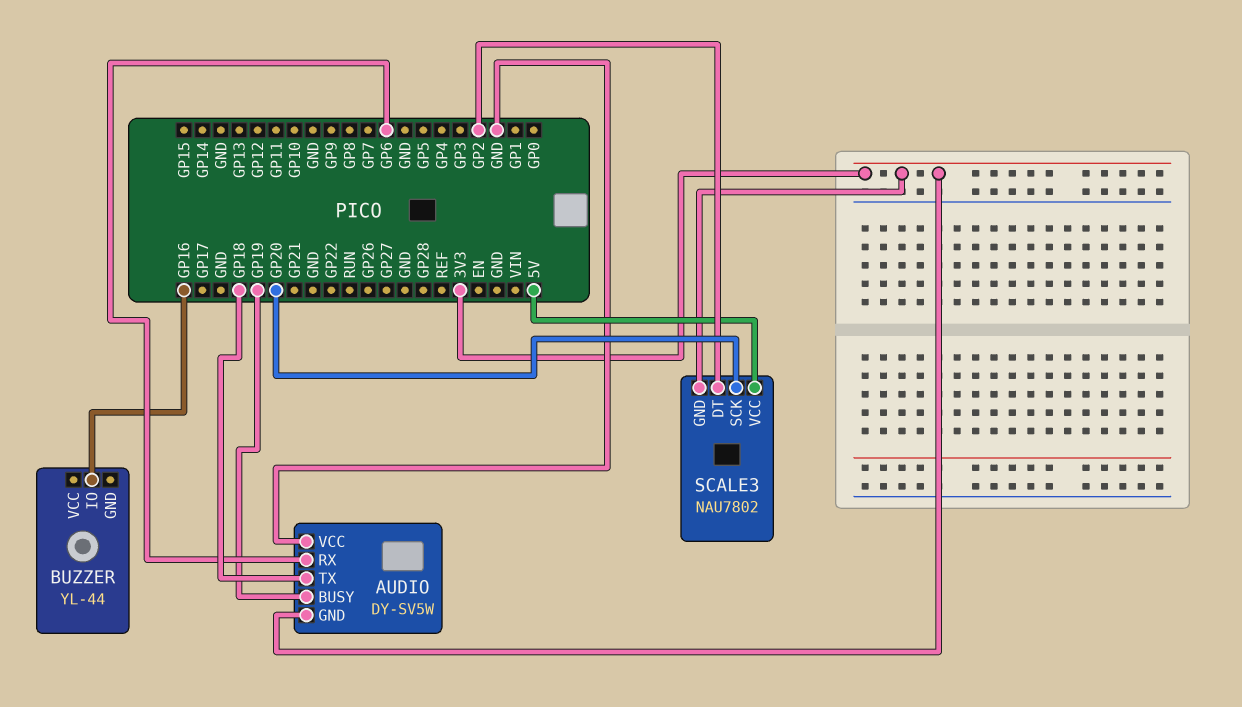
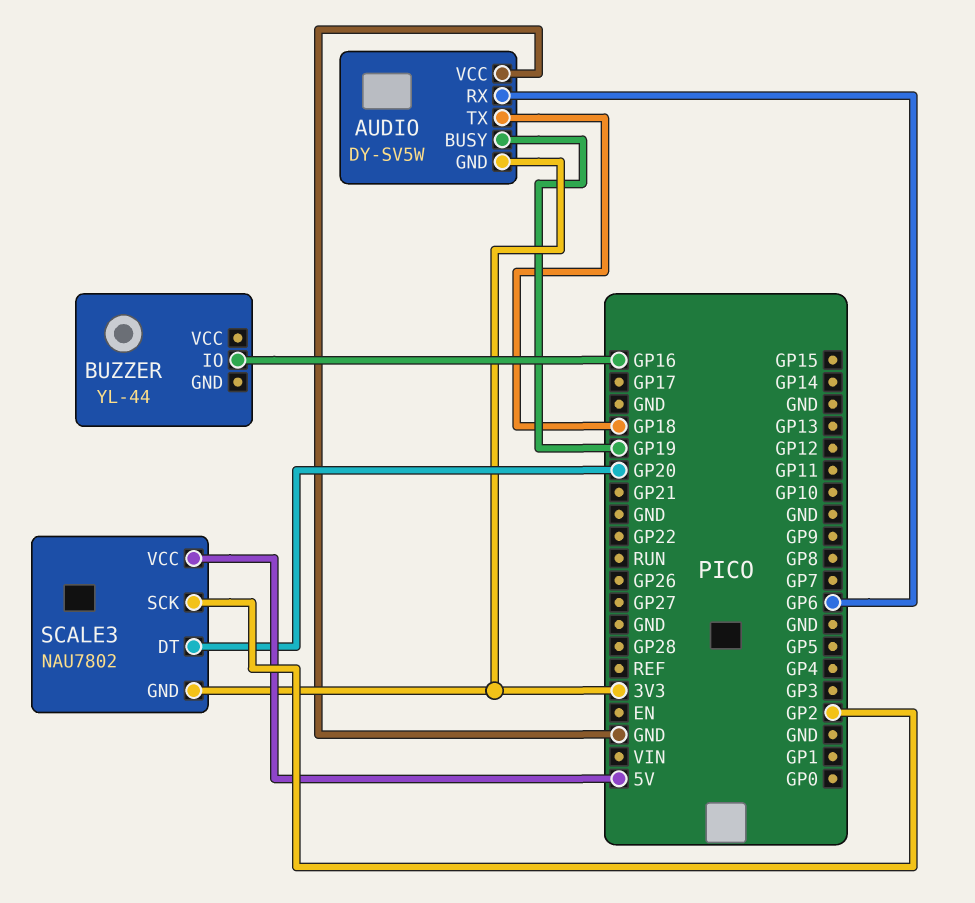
SCALE3 pin DT: GP2 -> GP20
SCALE3 pin SCK: GP20 -> GP2

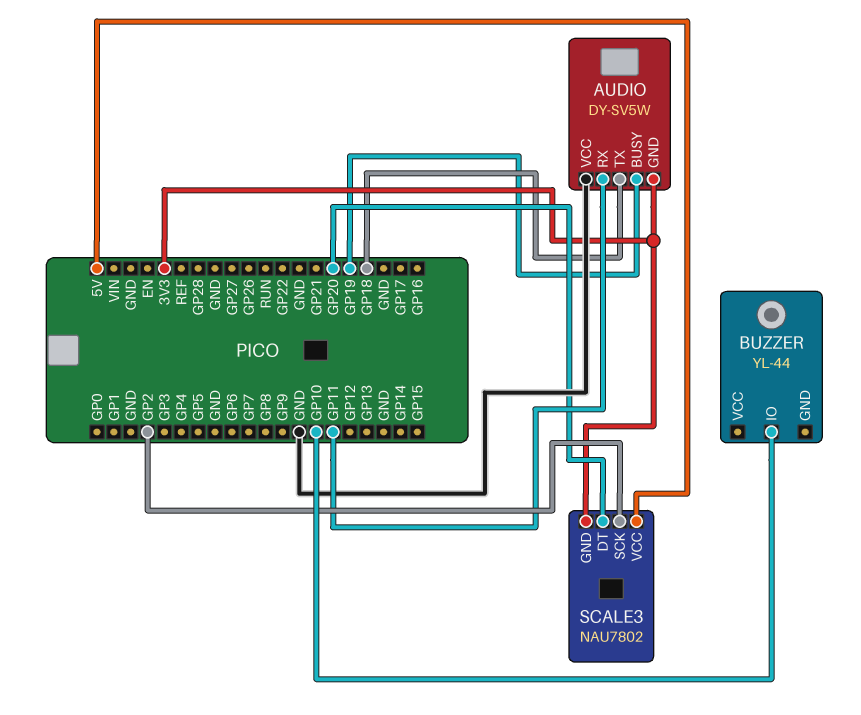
AUDIO pin RX: GP6 -> GP11
BUZZER pin IO: GP16 -> GP10

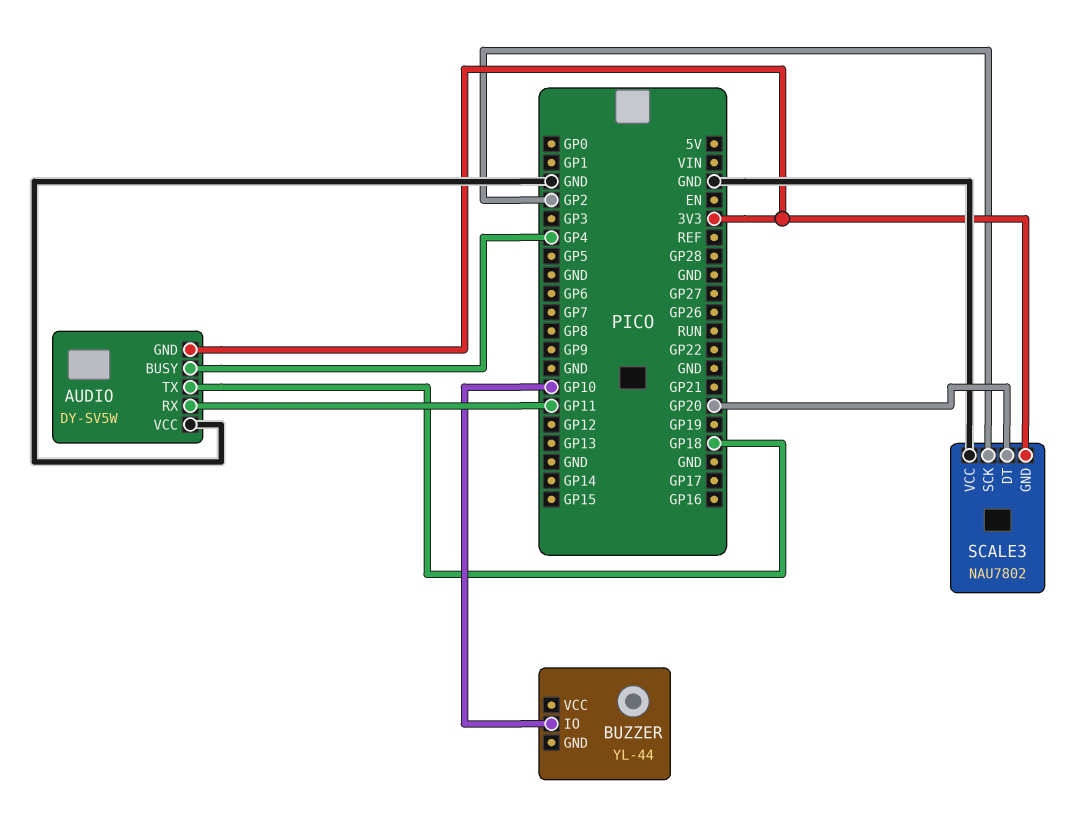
AUDIO pin BUSY: GP19 -> GP4
SCALE3 pin VCC: 5V -> GND

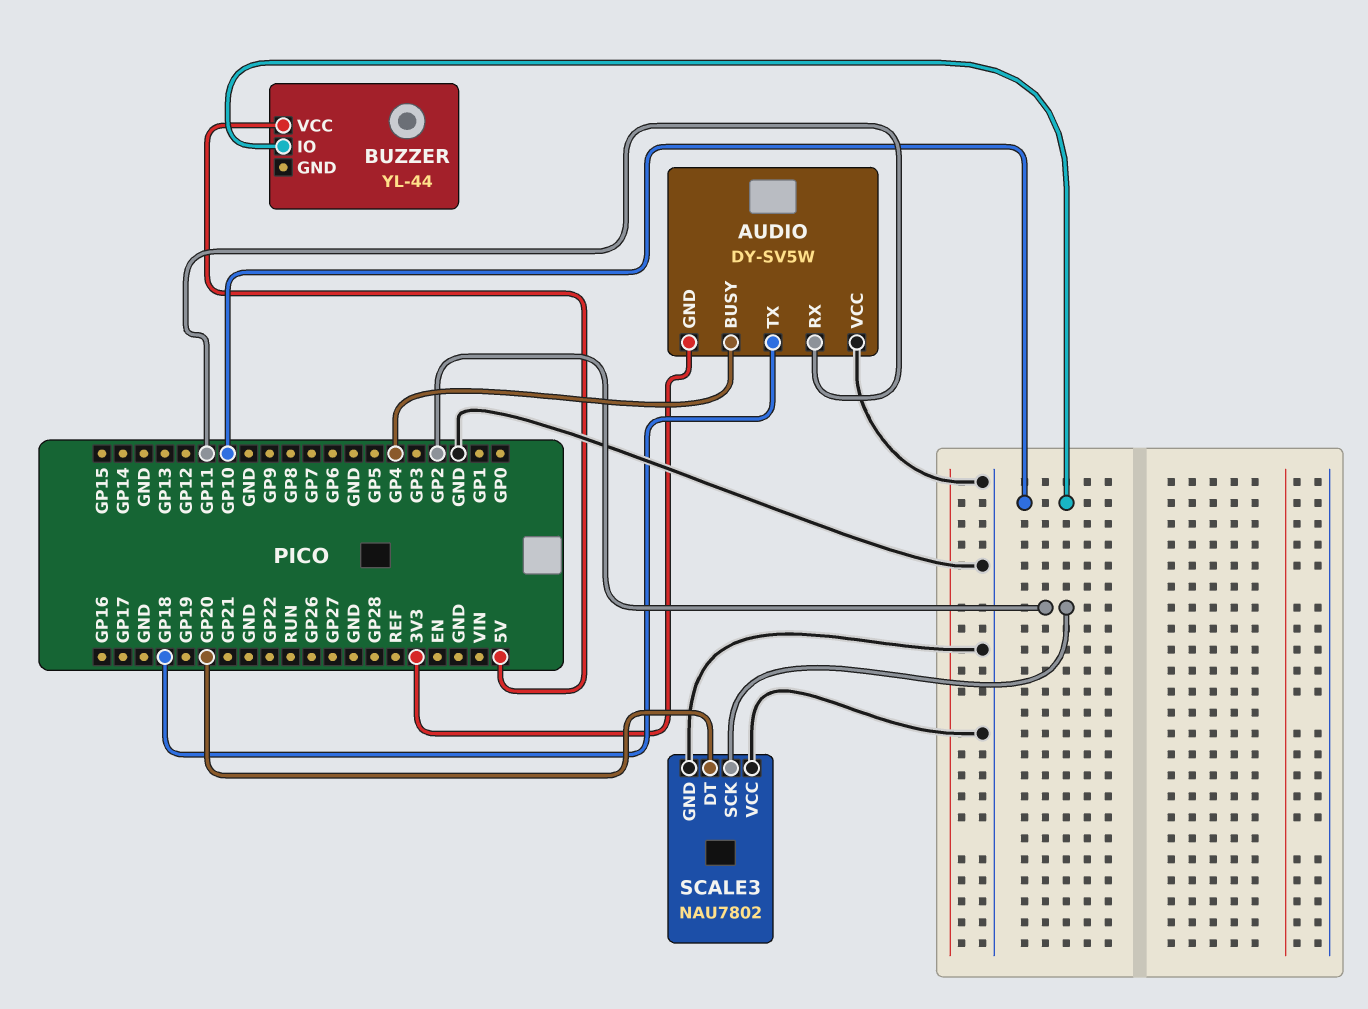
BUZZER pin VCC: none -> 5V
SCALE3 pin GND: 3V3 -> GND

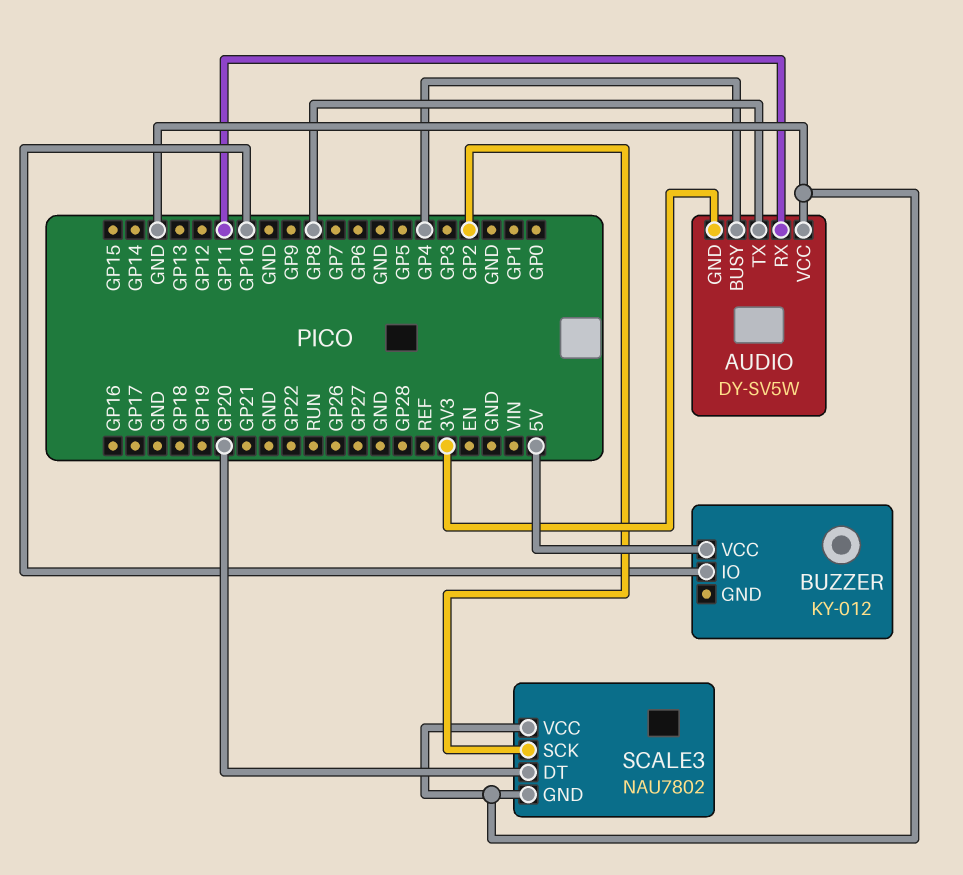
AUDIO pin TX: GP18 -> GP8
BUZZER: YL-44 -> KY-012

